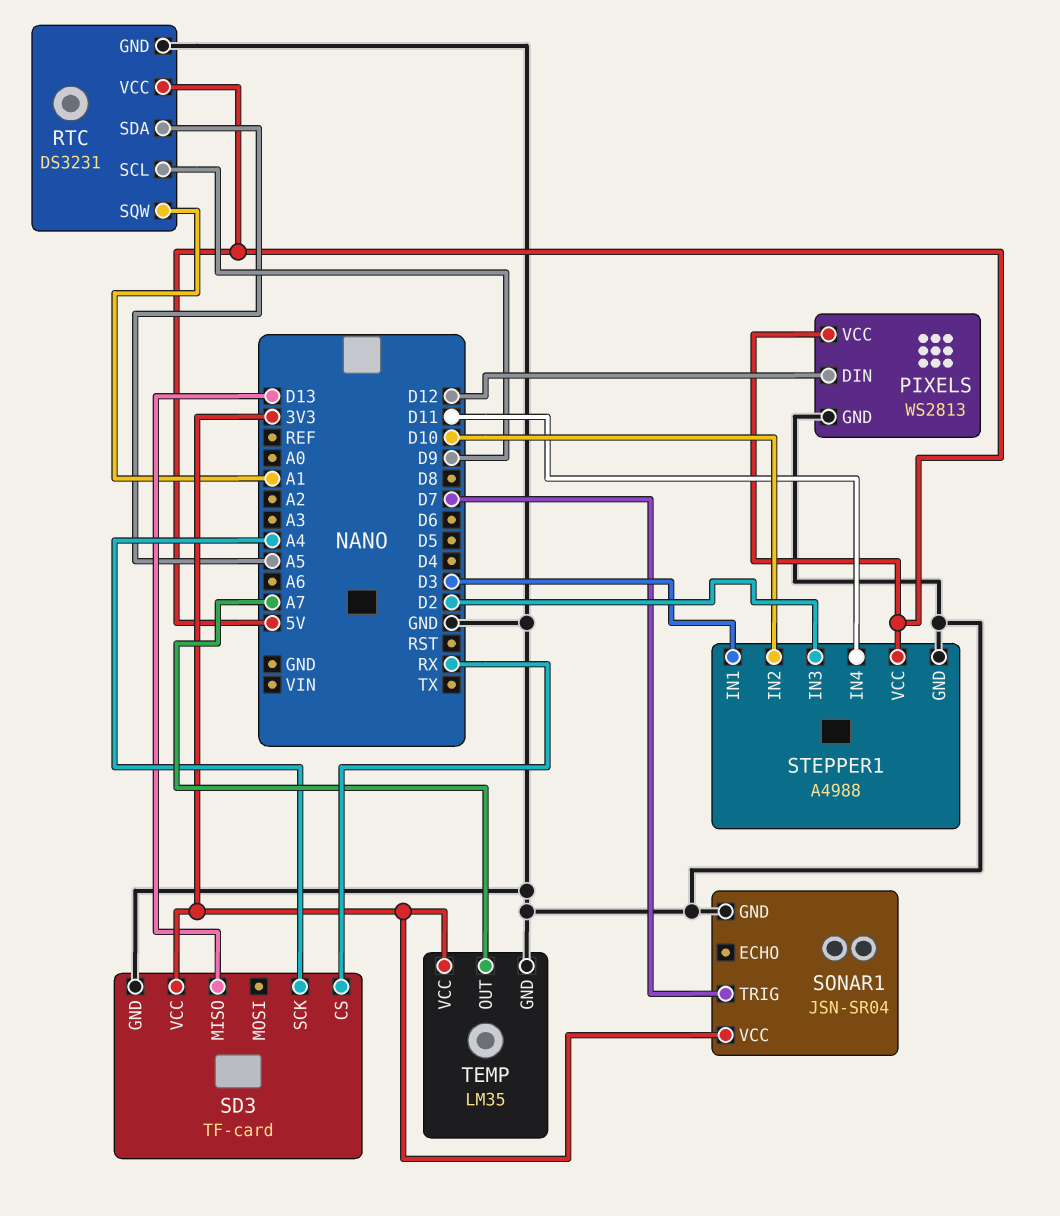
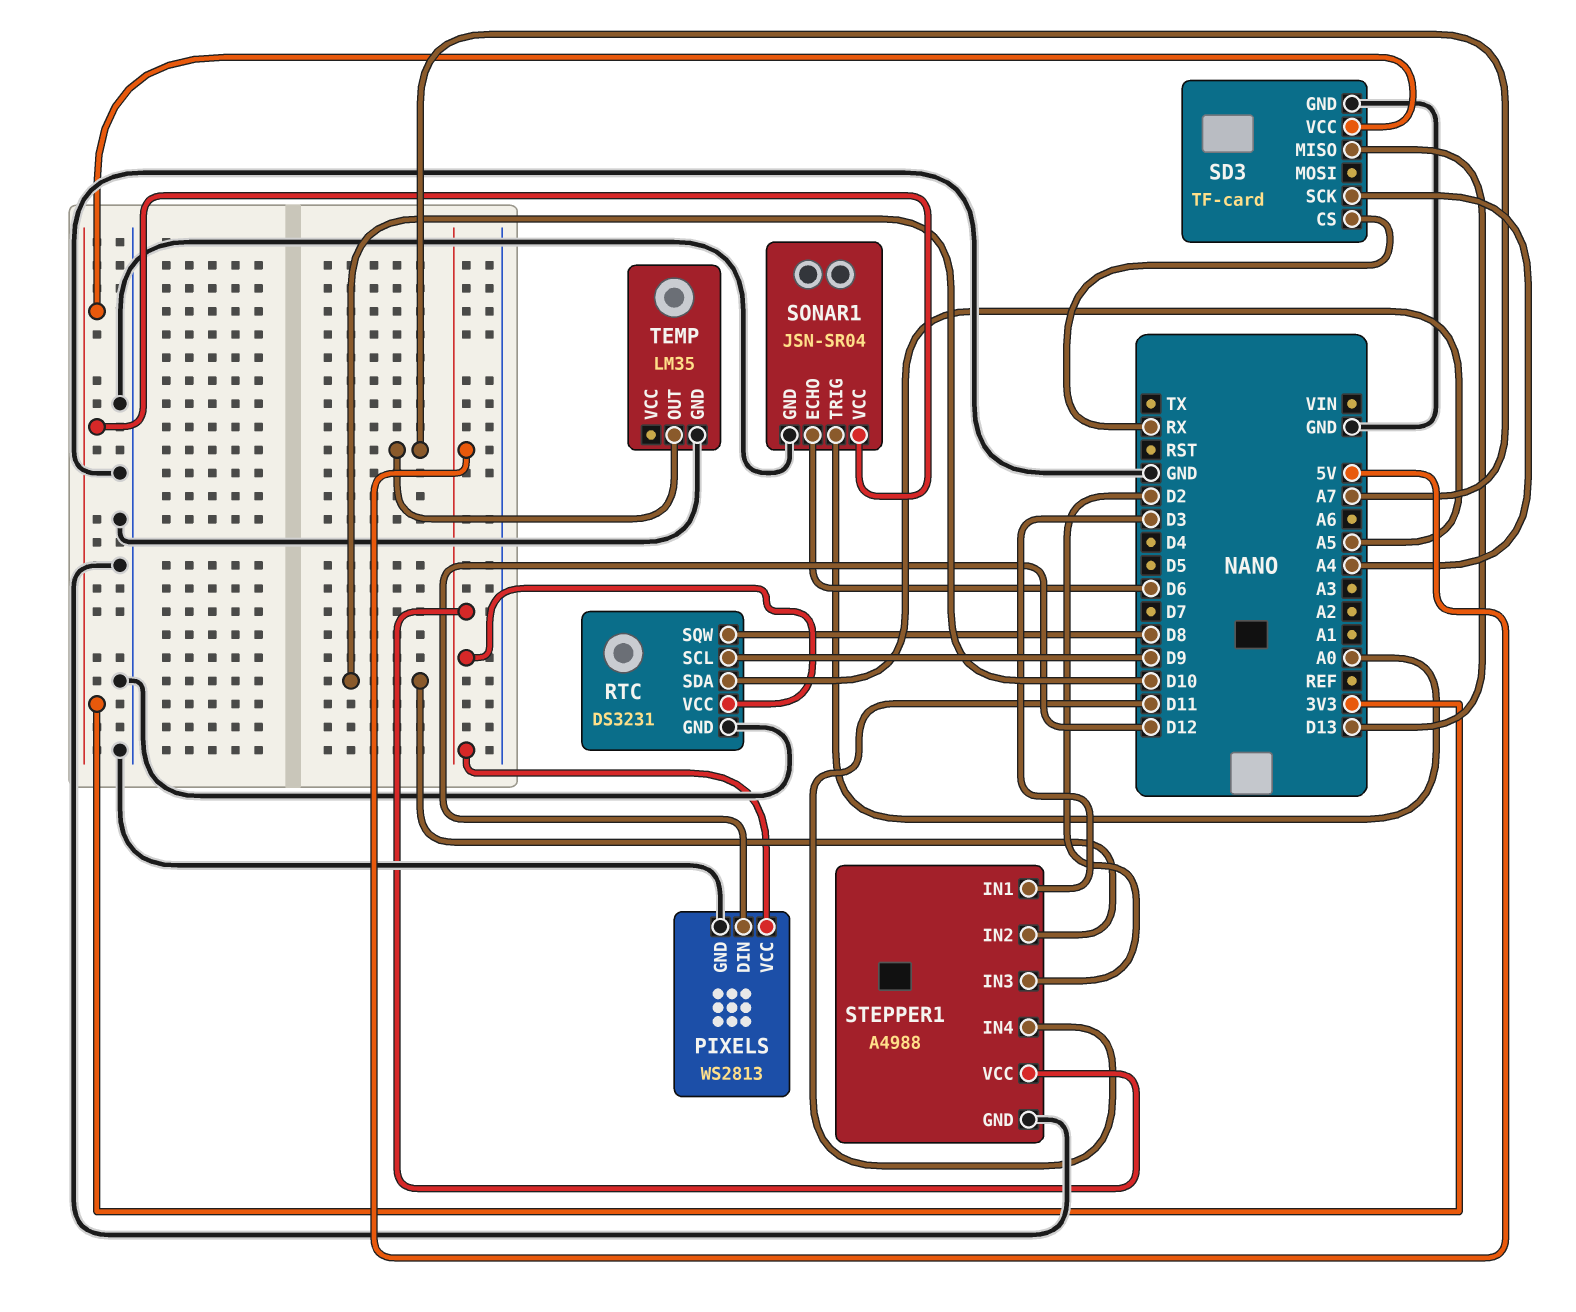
RTC pin SQW: A1 -> D8
SONAR1 pin ECHO: none -> D6
SONAR1 pin TRIG: D7 -> A0
TEMP pin VCC: 3V3 -> none

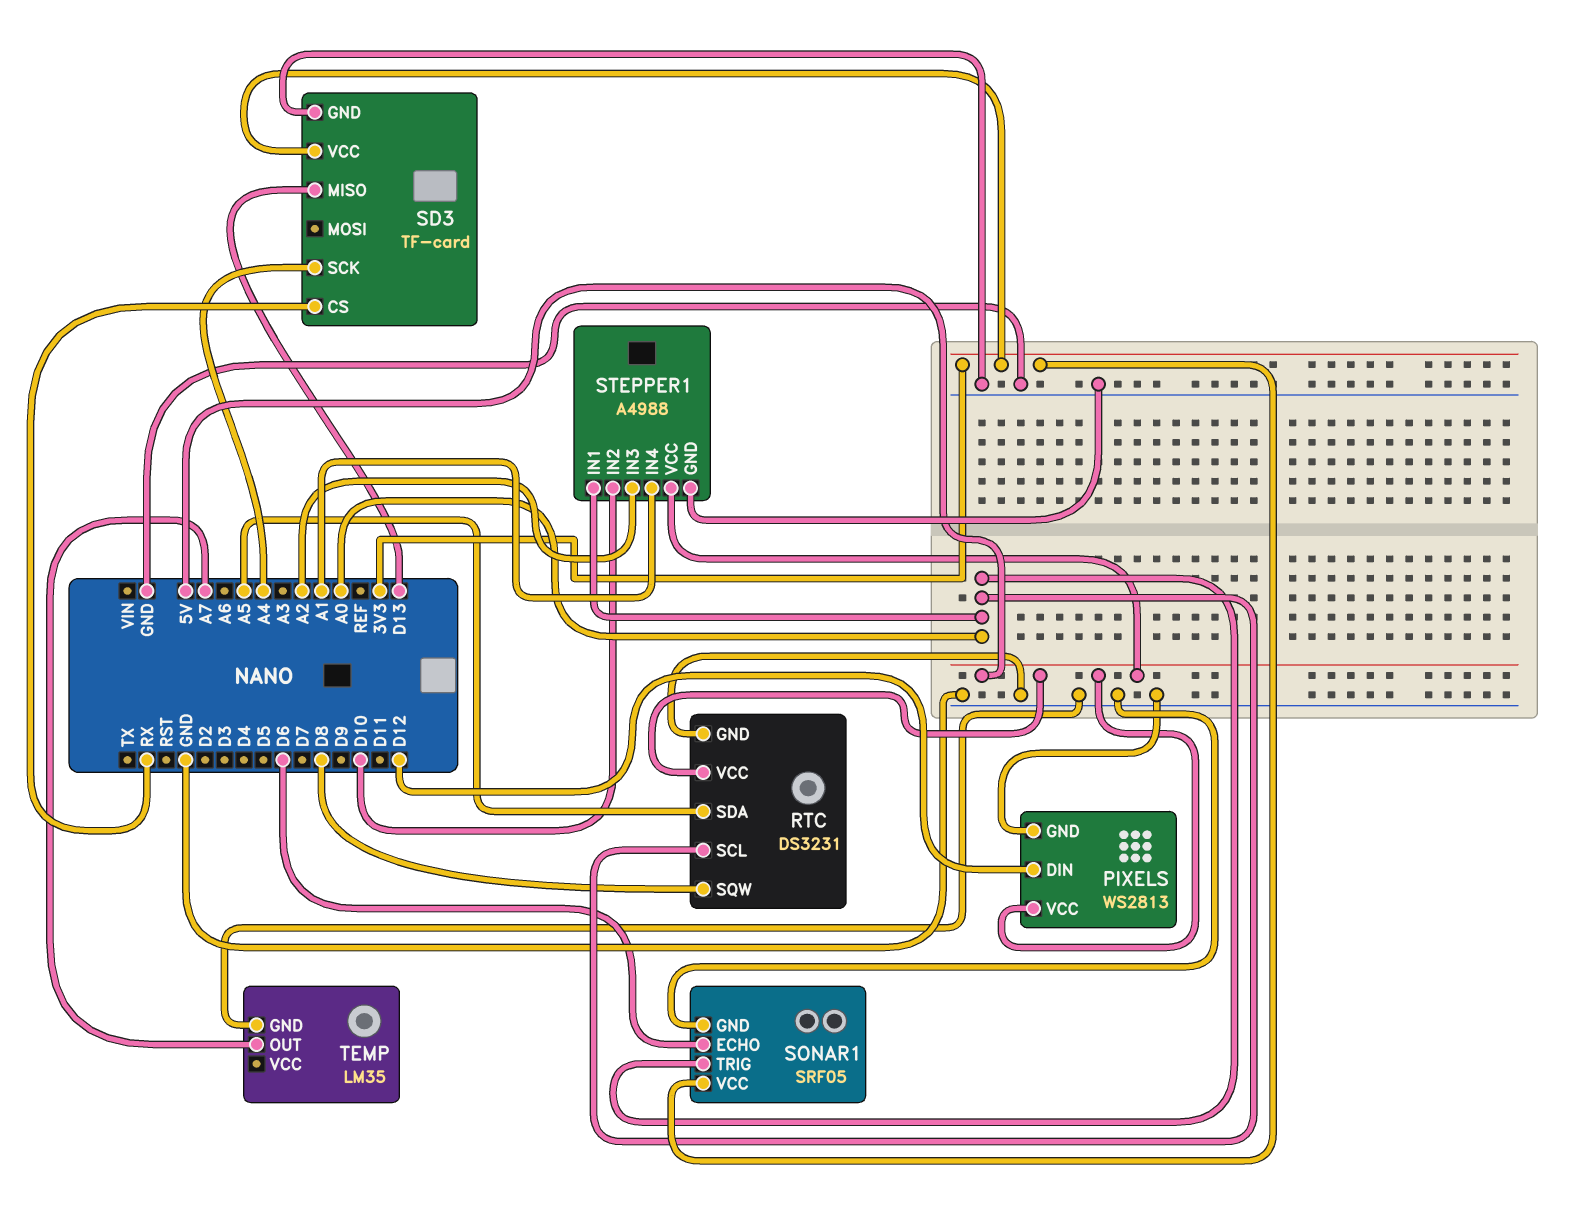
RTC pin SCL: D9 -> A0
SONAR1: JSN-SR04 -> SRF05
STEPPER1 pin IN1: D3 -> A0
STEPPER1 pin IN3: D2 -> A2
STEPPER1 pin IN4: D11 -> A1

